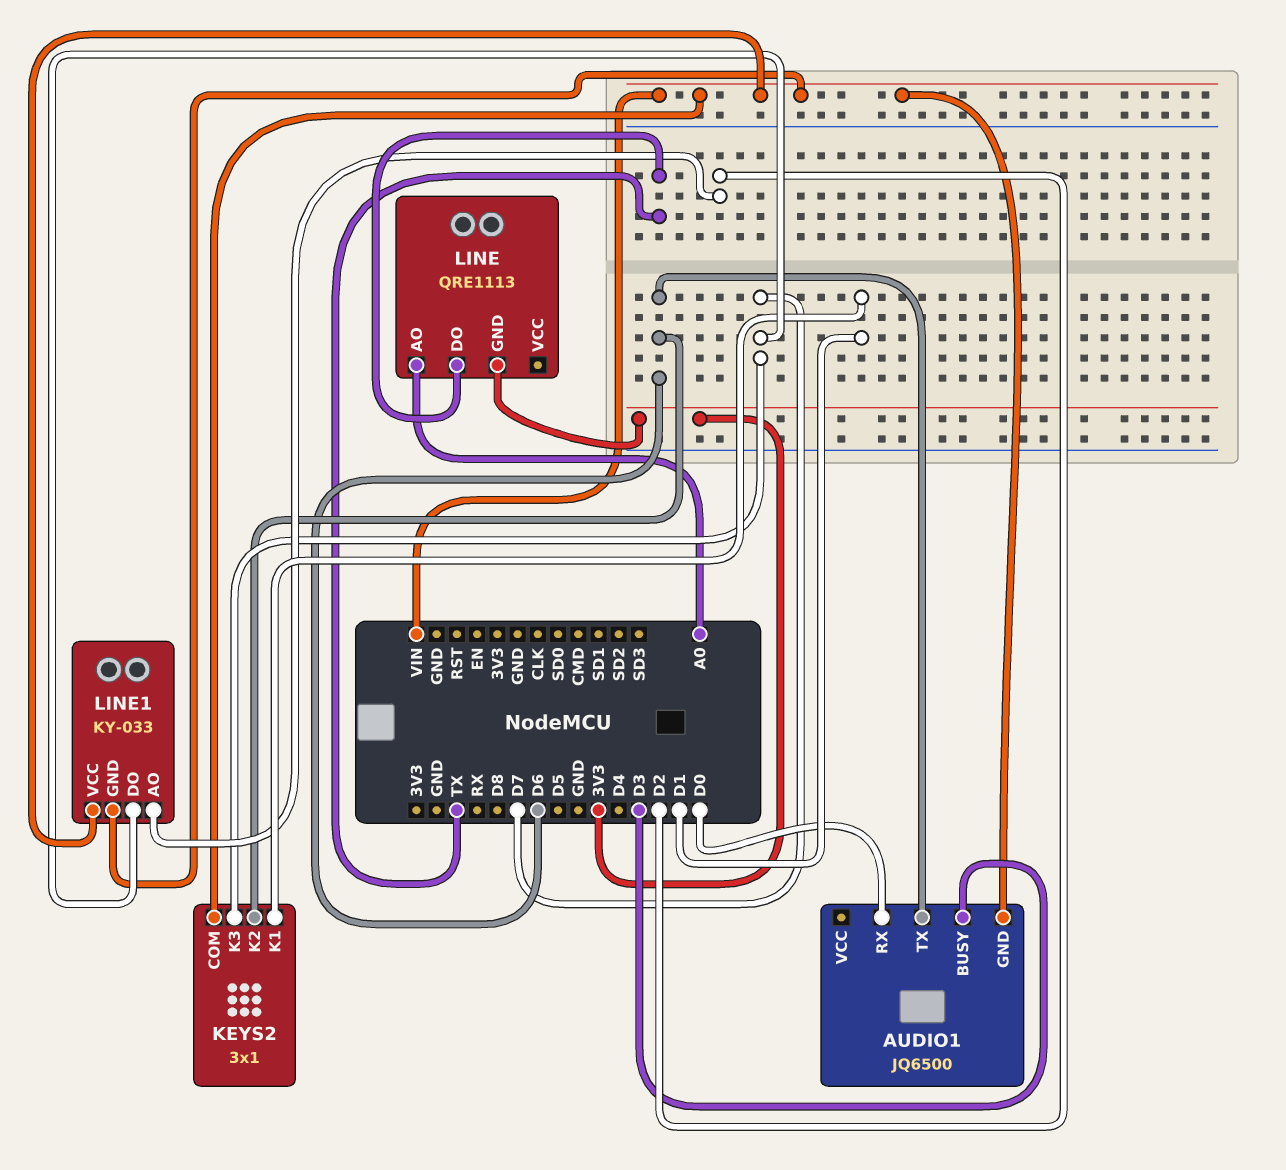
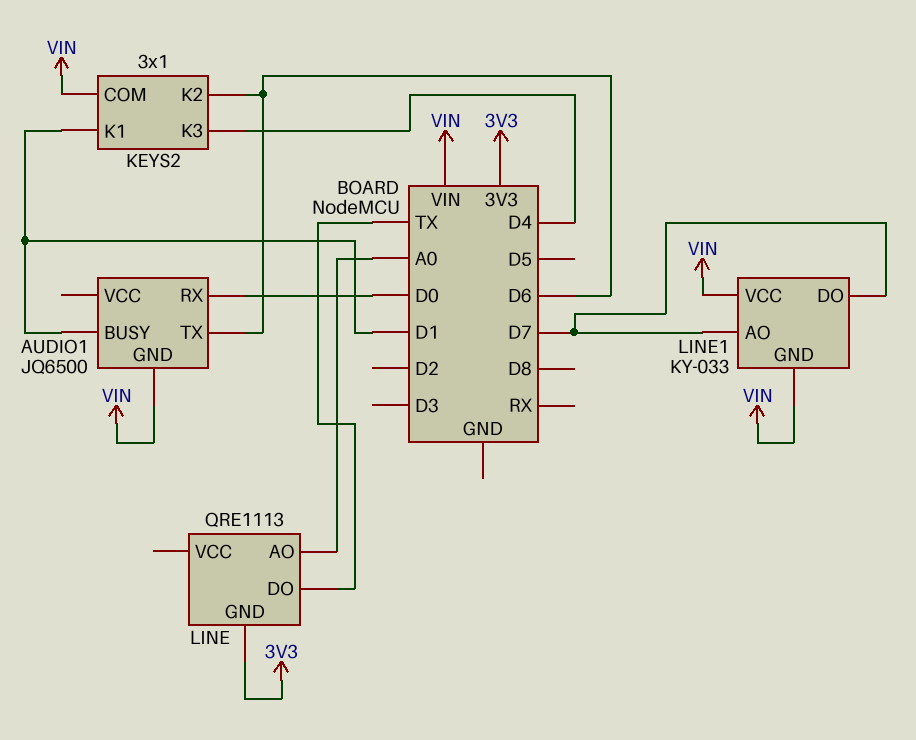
AUDIO1 pin BUSY: D3 -> D1
KEYS2 pin K3: D7 -> D4
LINE1 pin AO: D2 -> D7

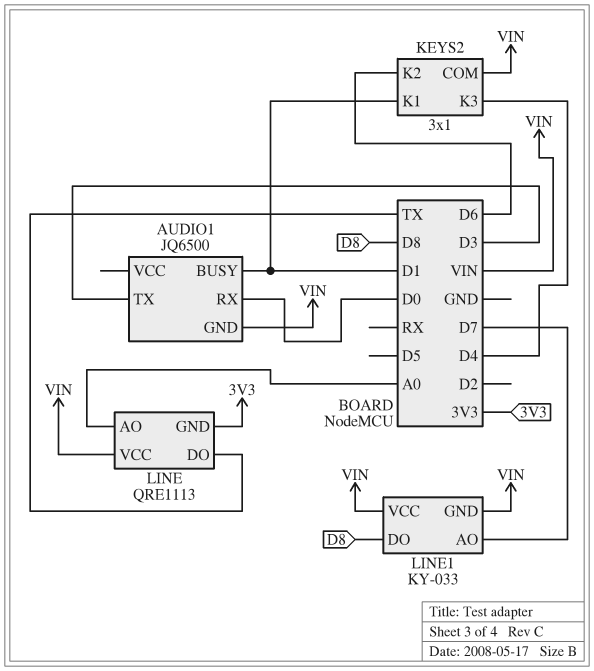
AUDIO1 pin TX: D6 -> D3
LINE pin VCC: none -> VIN
LINE1 pin DO: D7 -> D8

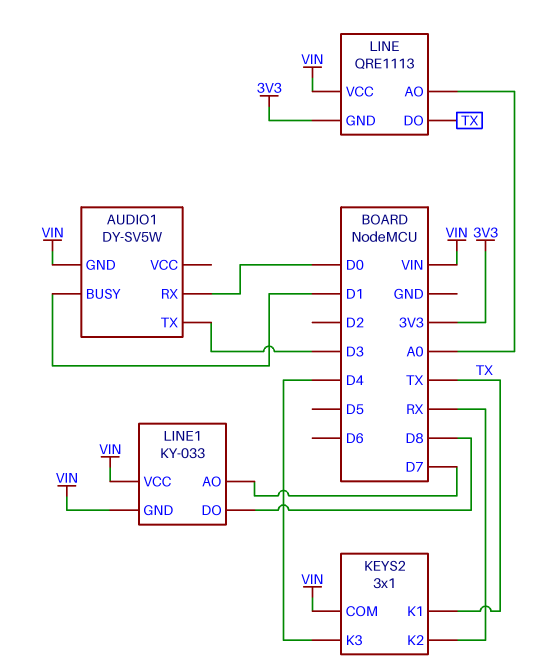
AUDIO1: JQ6500 -> DY-SV5W
KEYS2 pin K1: D1 -> TX
KEYS2 pin K2: D6 -> RX

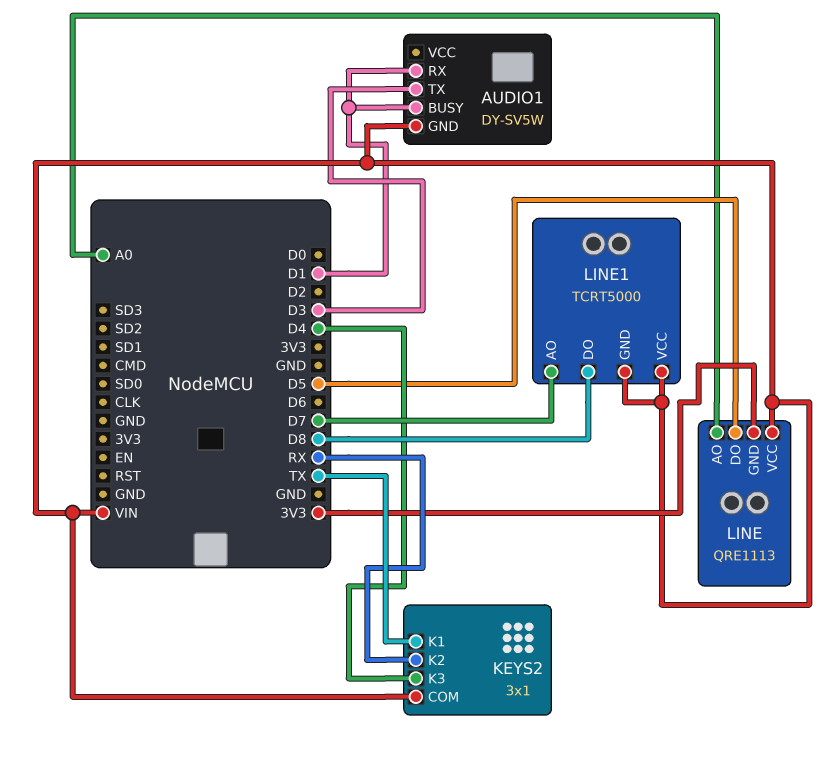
AUDIO1 pin RX: D0 -> D1
LINE pin DO: TX -> D5
LINE1: KY-033 -> TCRT5000

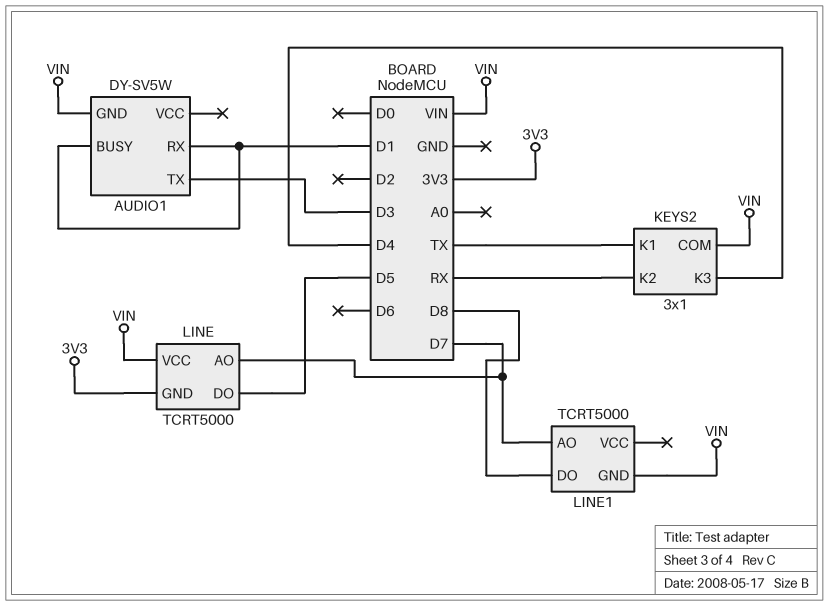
LINE: QRE1113 -> TCRT5000
LINE pin AO: A0 -> D7
LINE1 pin VCC: VIN -> none

